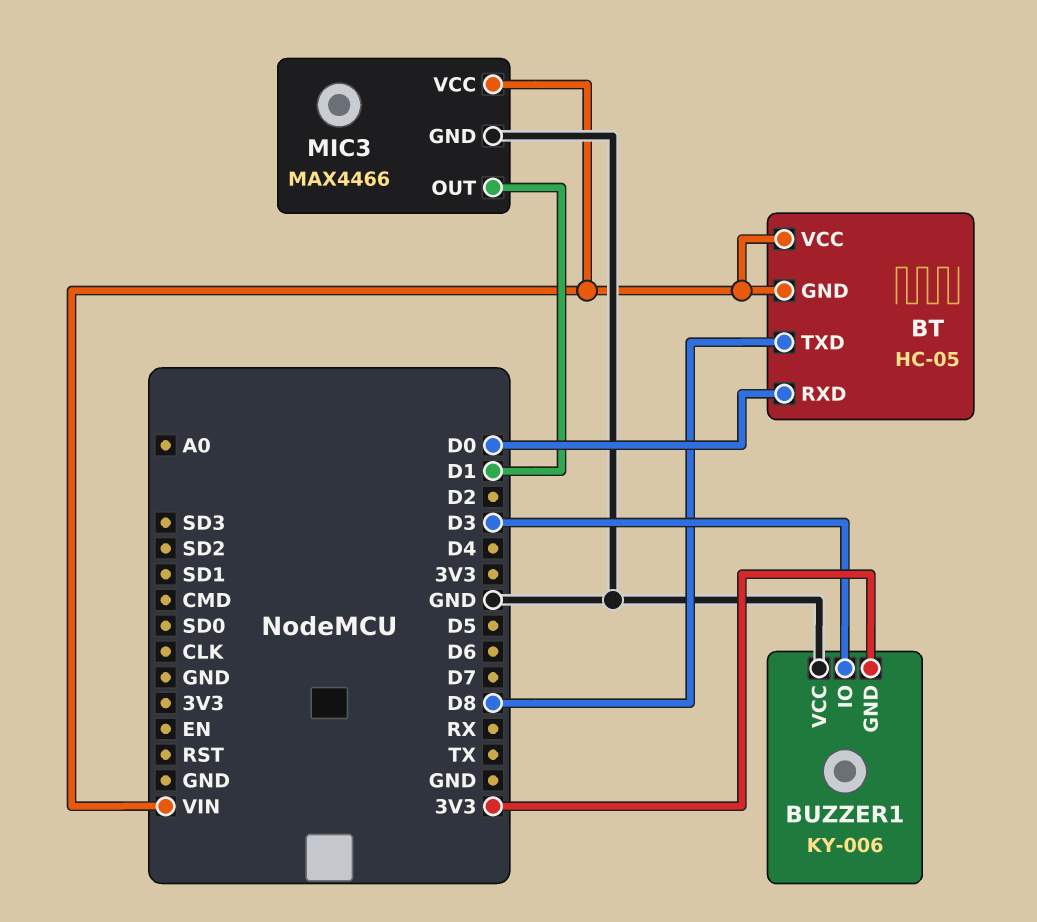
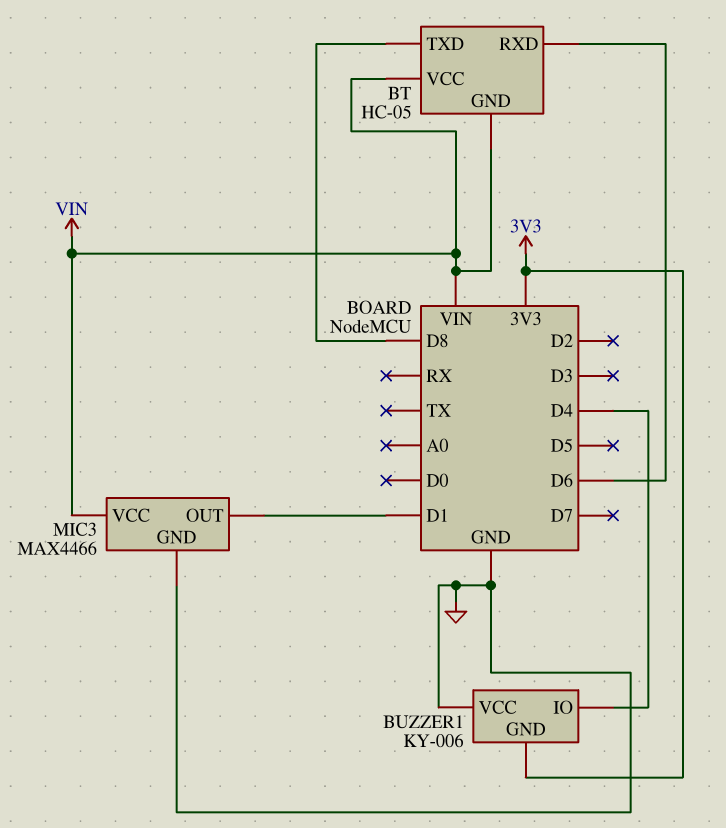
BT pin RXD: D0 -> D6
BUZZER1 pin IO: D3 -> D4

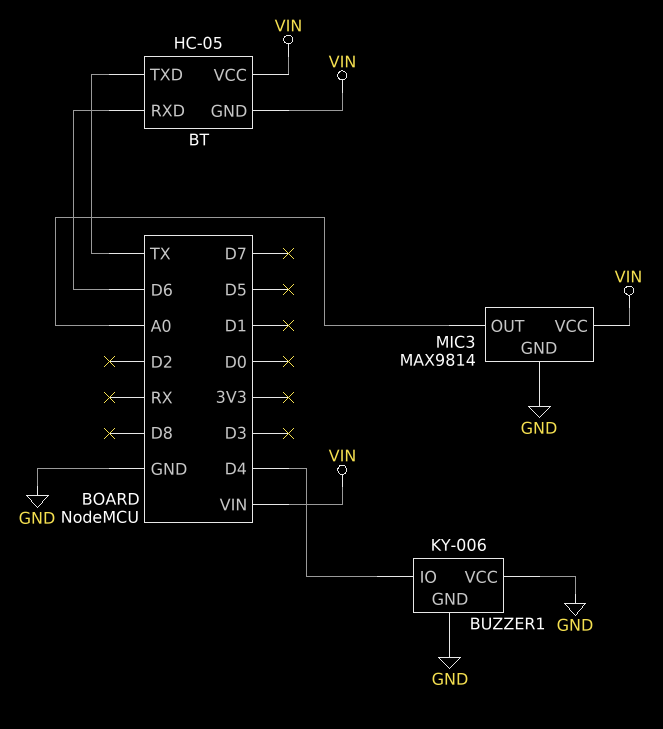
BT pin TXD: D8 -> TX
BUZZER1 pin GND: 3V3 -> GND
MIC3: MAX4466 -> MAX9814
MIC3 pin OUT: D1 -> A0

